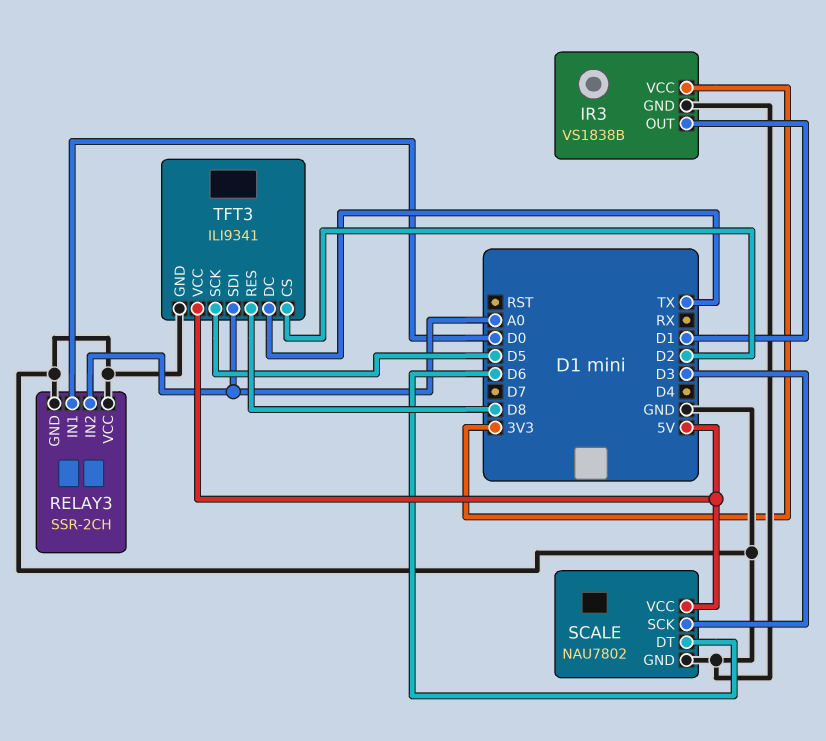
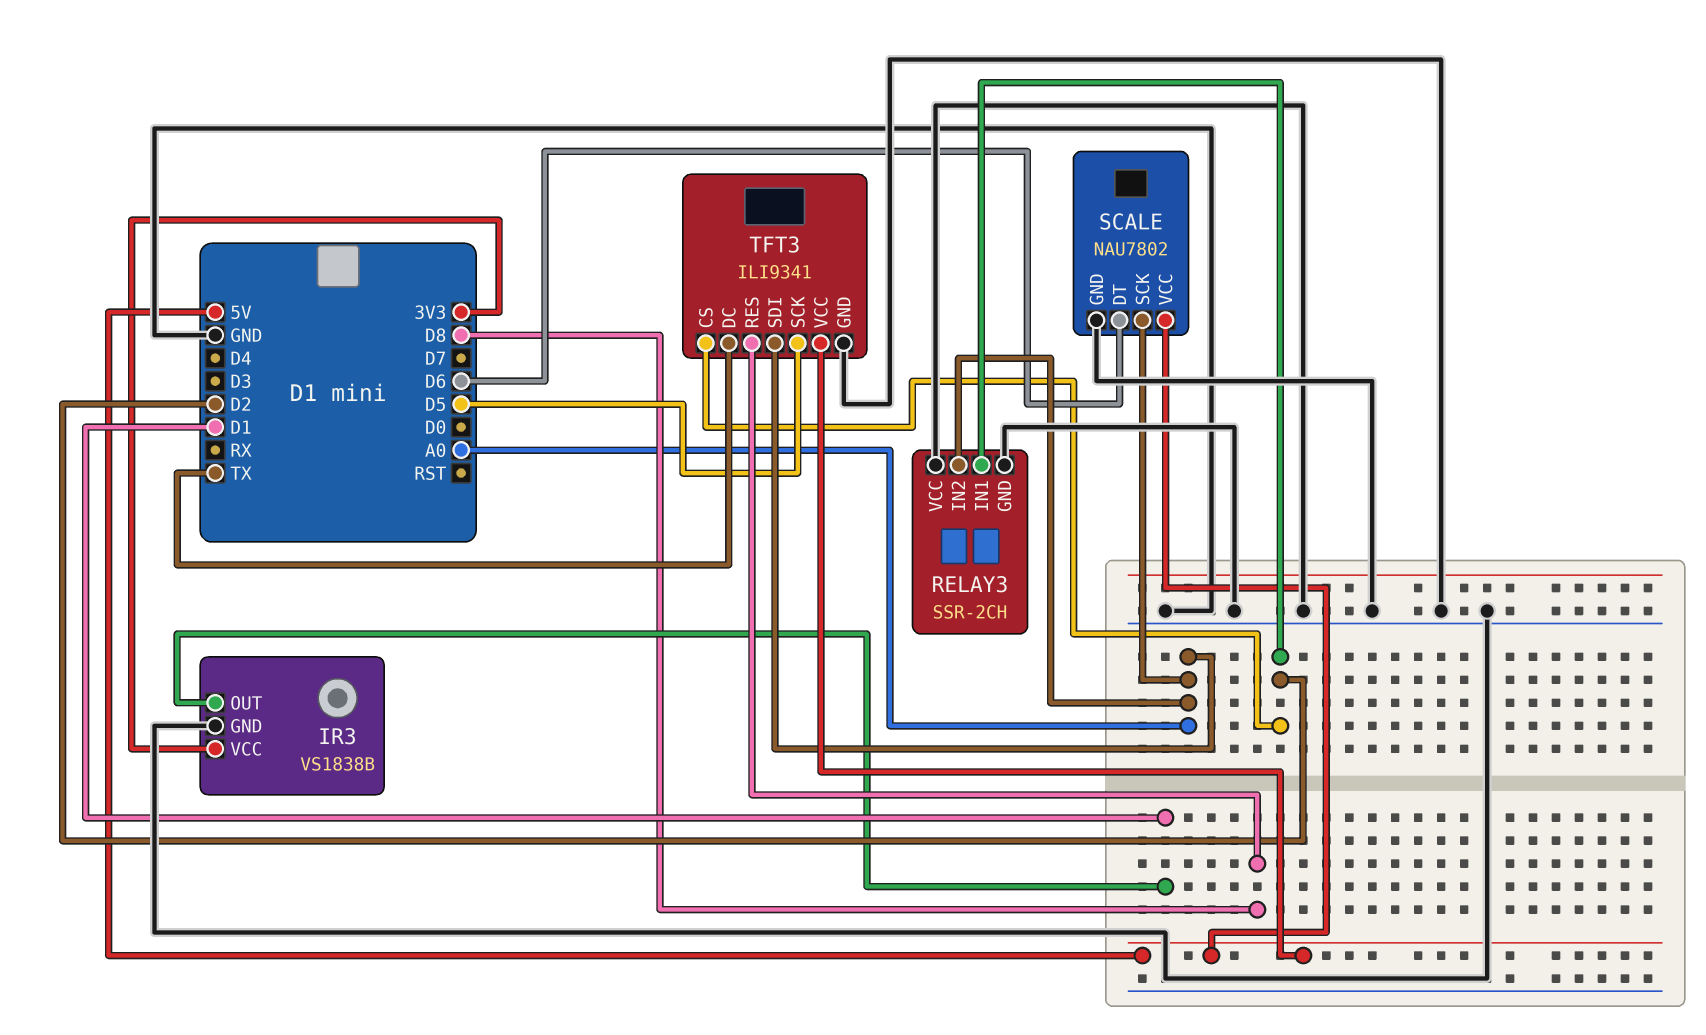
RELAY3 pin IN1: D0 -> D2
SCALE pin SCK: D3 -> A0

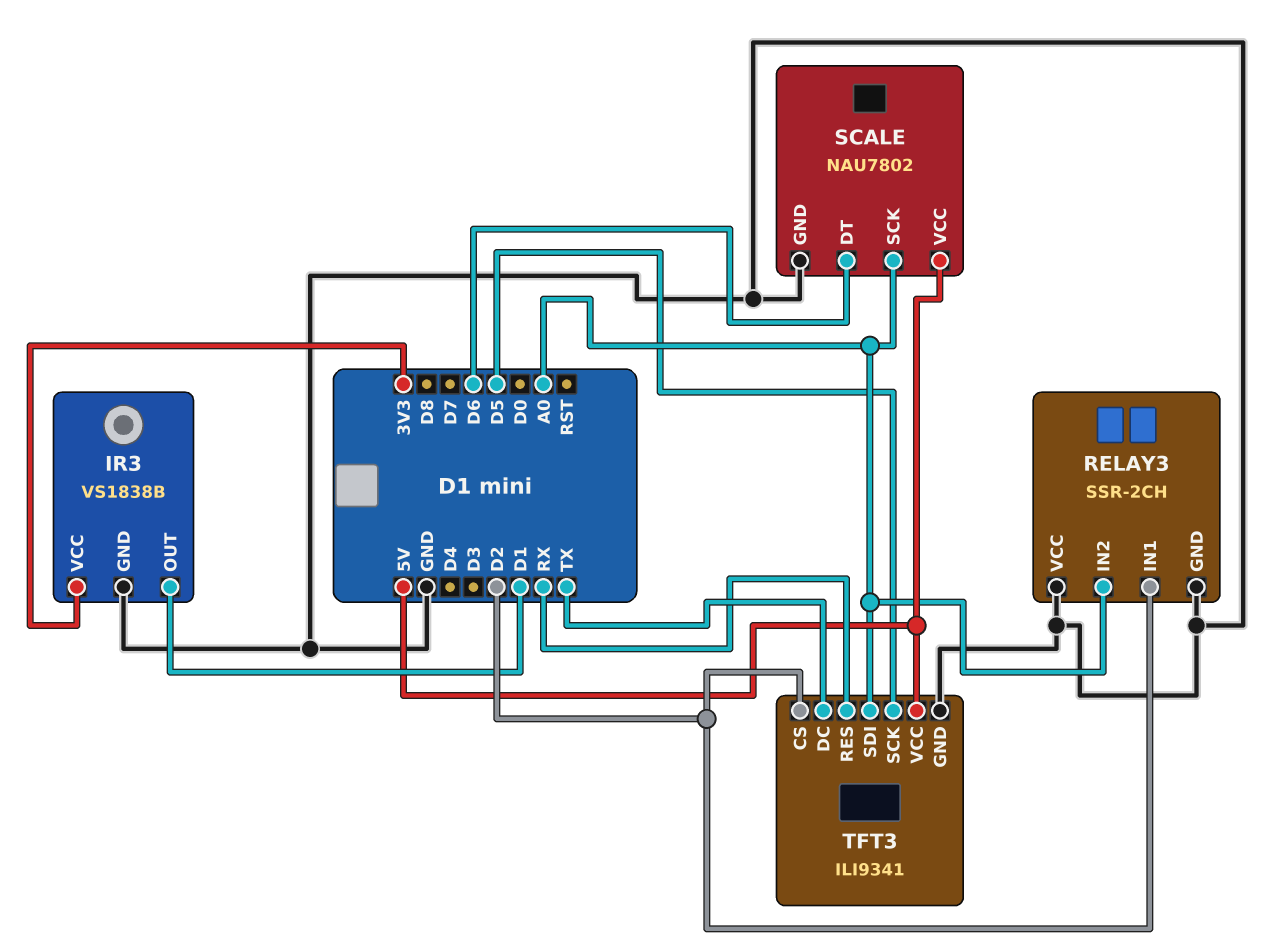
TFT3 pin RES: D8 -> RX

